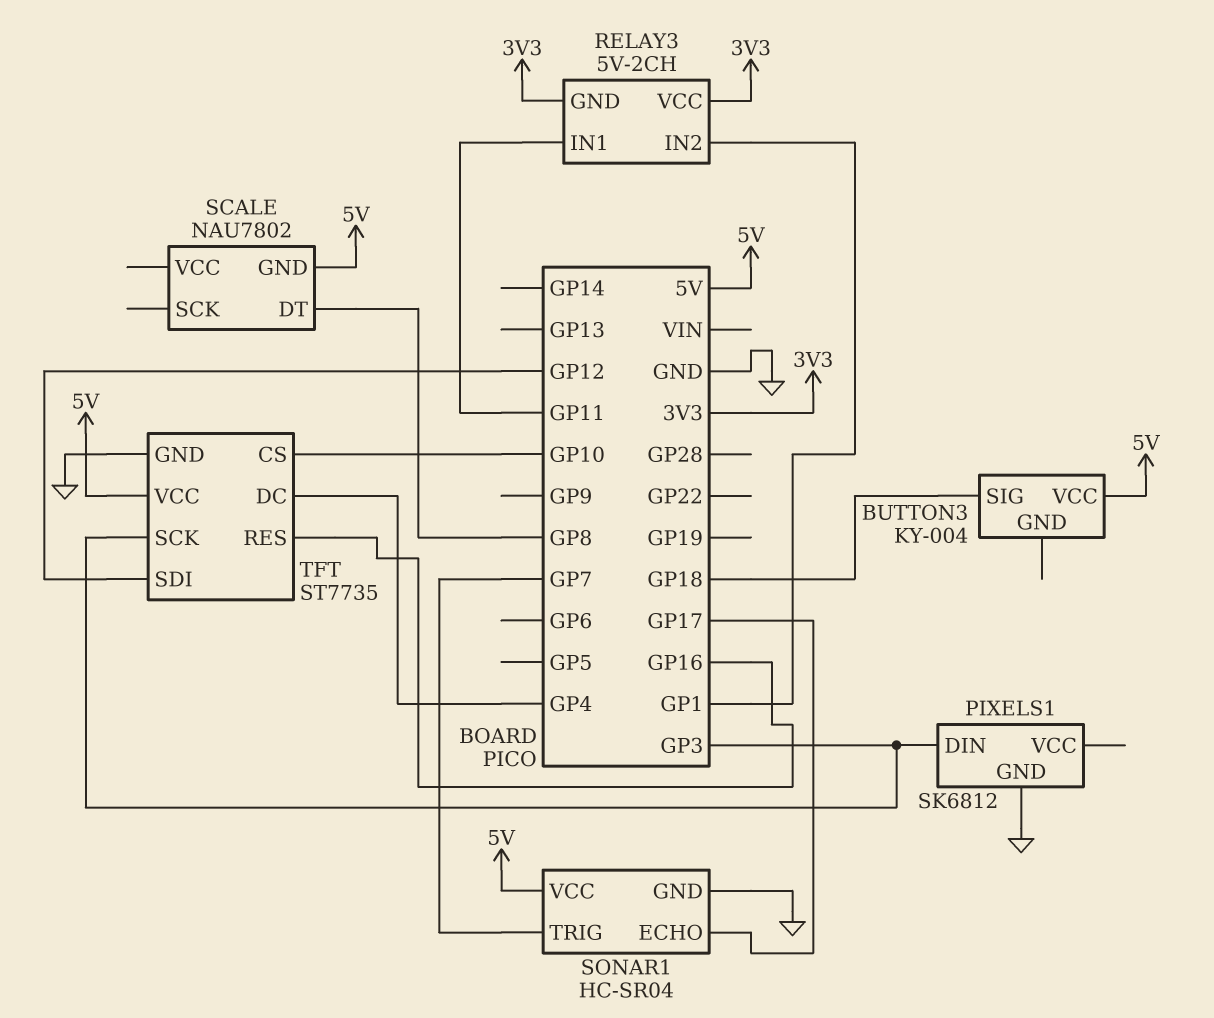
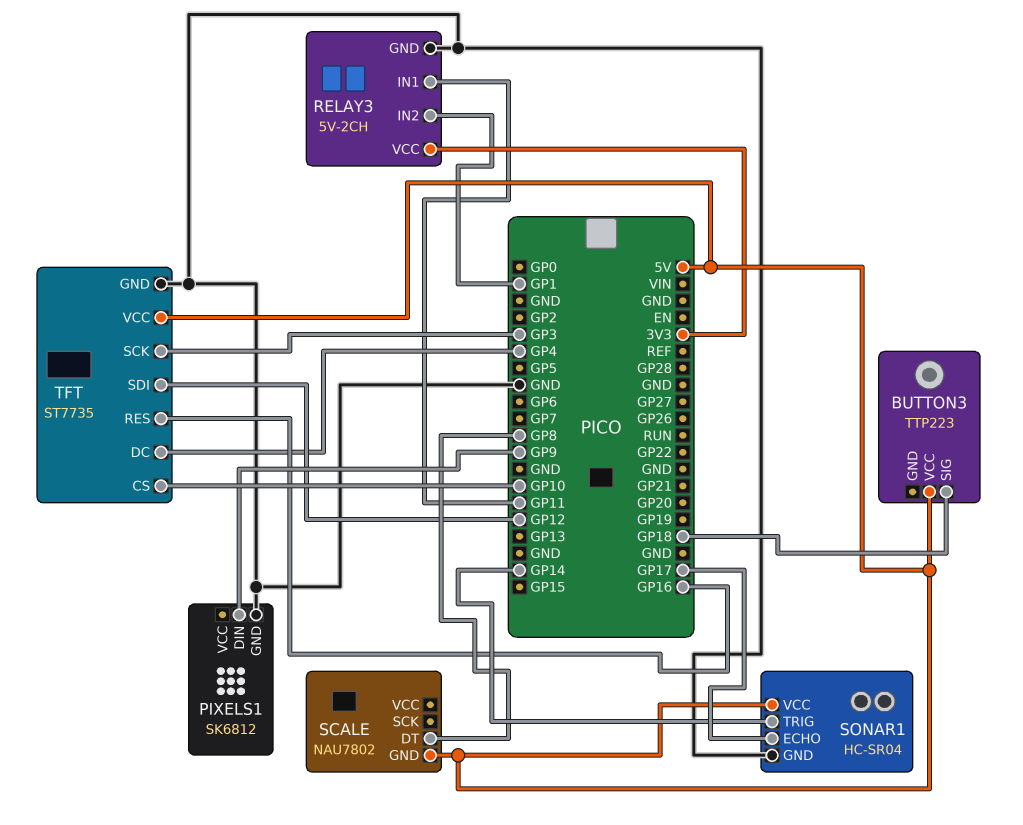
BUTTON3: KY-004 -> TTP223
PIXELS1 pin DIN: GP3 -> GP9
RELAY3 pin GND: 3V3 -> GND
SONAR1 pin TRIG: GP7 -> GP14

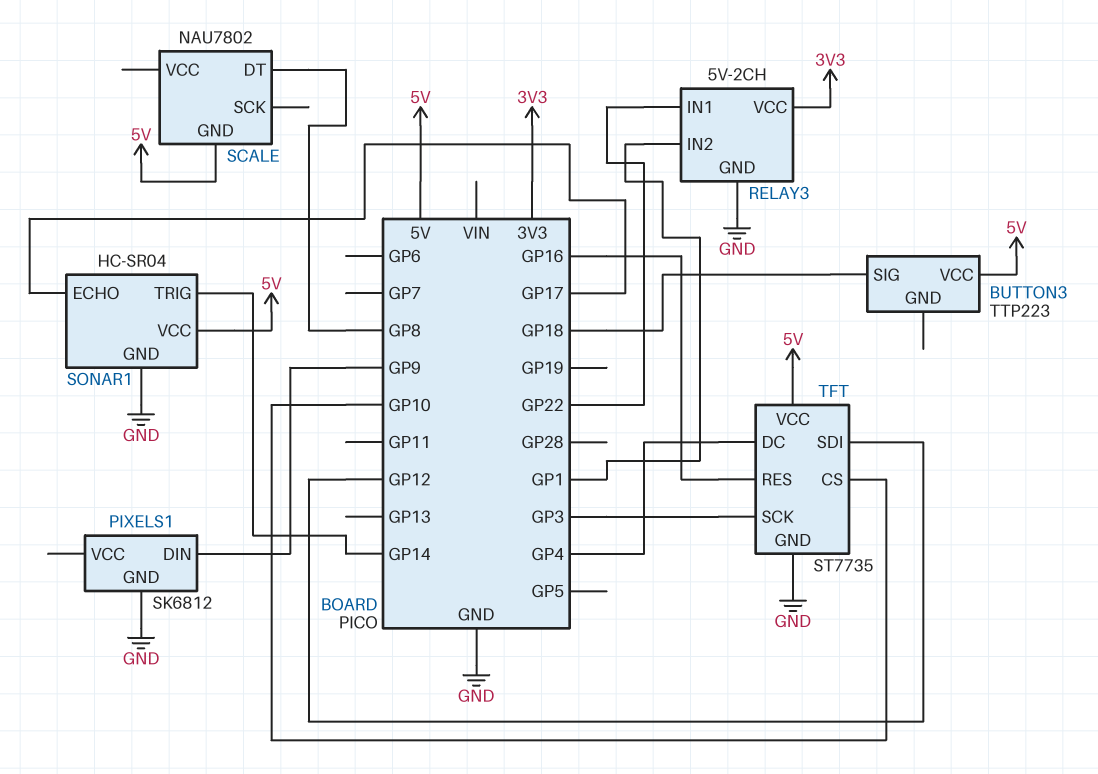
RELAY3 pin IN1: GP11 -> GP22

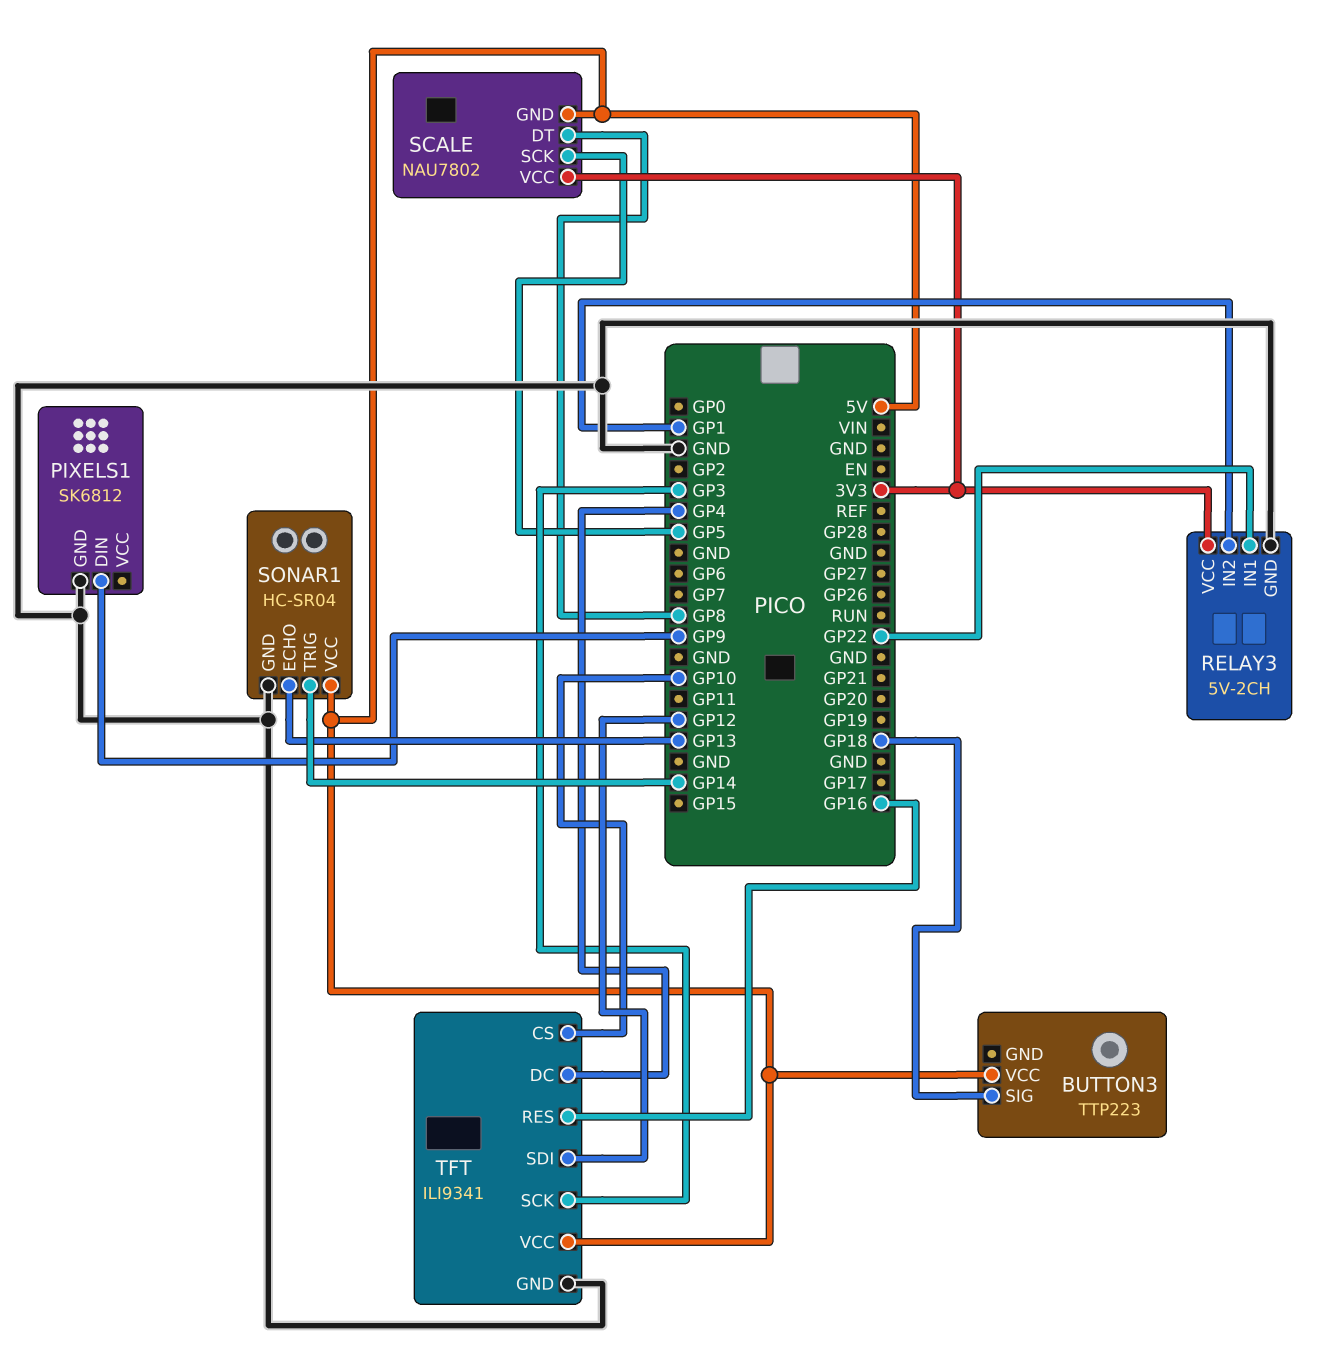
SCALE pin SCK: none -> GP5
SCALE pin VCC: none -> 3V3
SONAR1 pin ECHO: GP17 -> GP13
TFT: ST7735 -> ILI9341

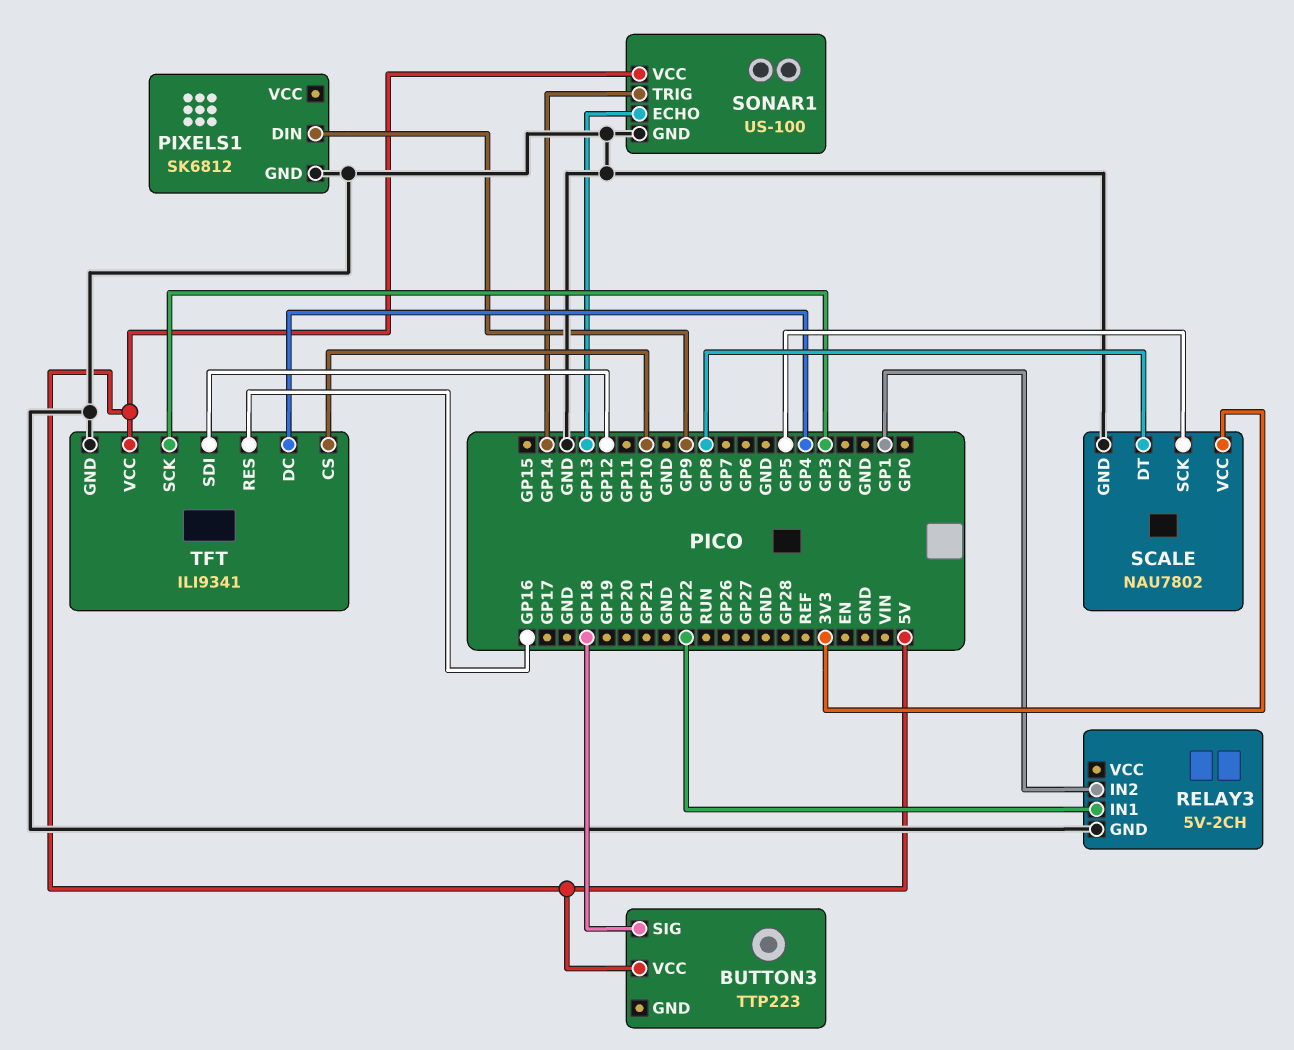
RELAY3 pin VCC: 3V3 -> none
SCALE pin GND: 5V -> GND
SONAR1: HC-SR04 -> US-100

